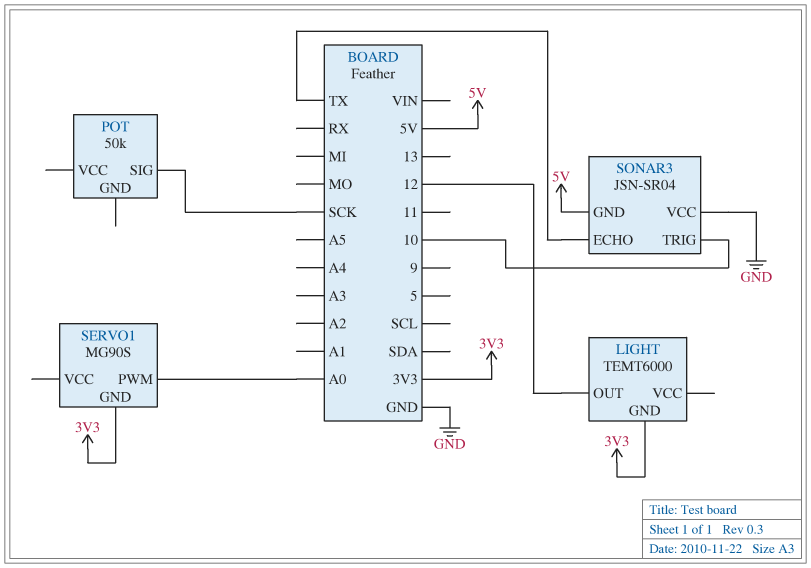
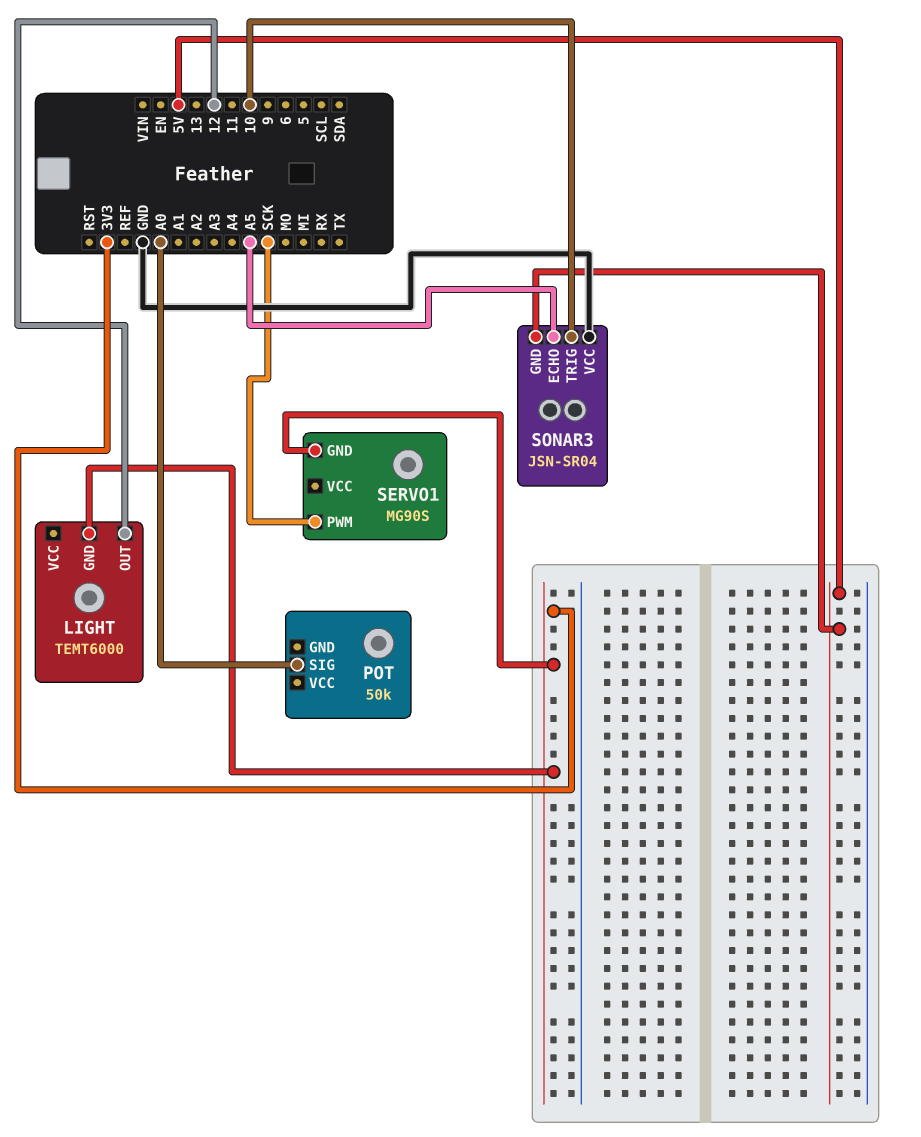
POT pin SIG: SCK -> A0
SERVO1 pin PWM: A0 -> SCK
SONAR3 pin ECHO: TX -> A5

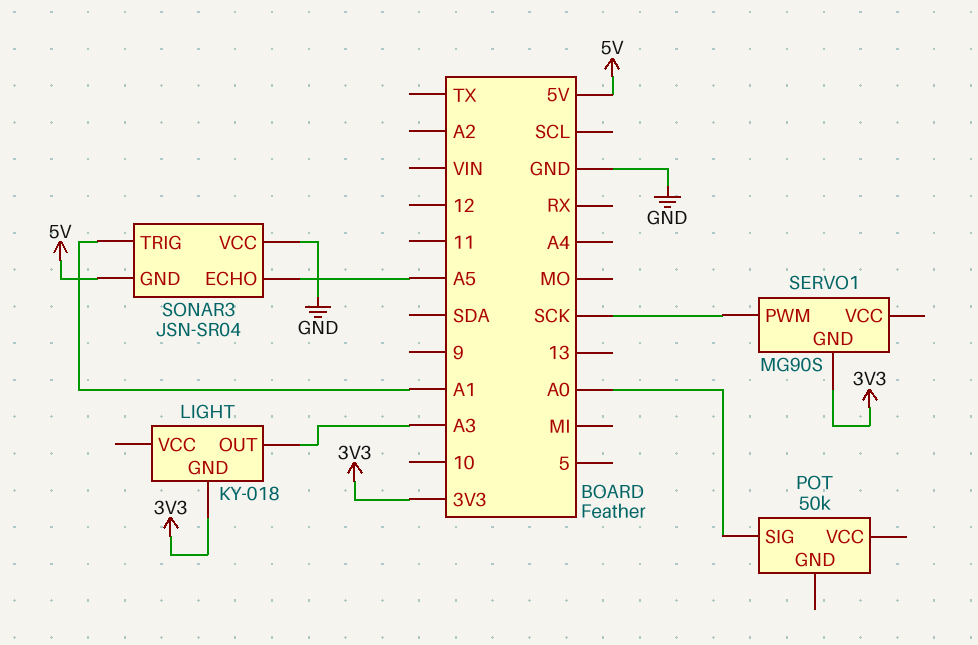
LIGHT: TEMT6000 -> KY-018
LIGHT pin OUT: 12 -> A3
SONAR3 pin TRIG: 10 -> A1

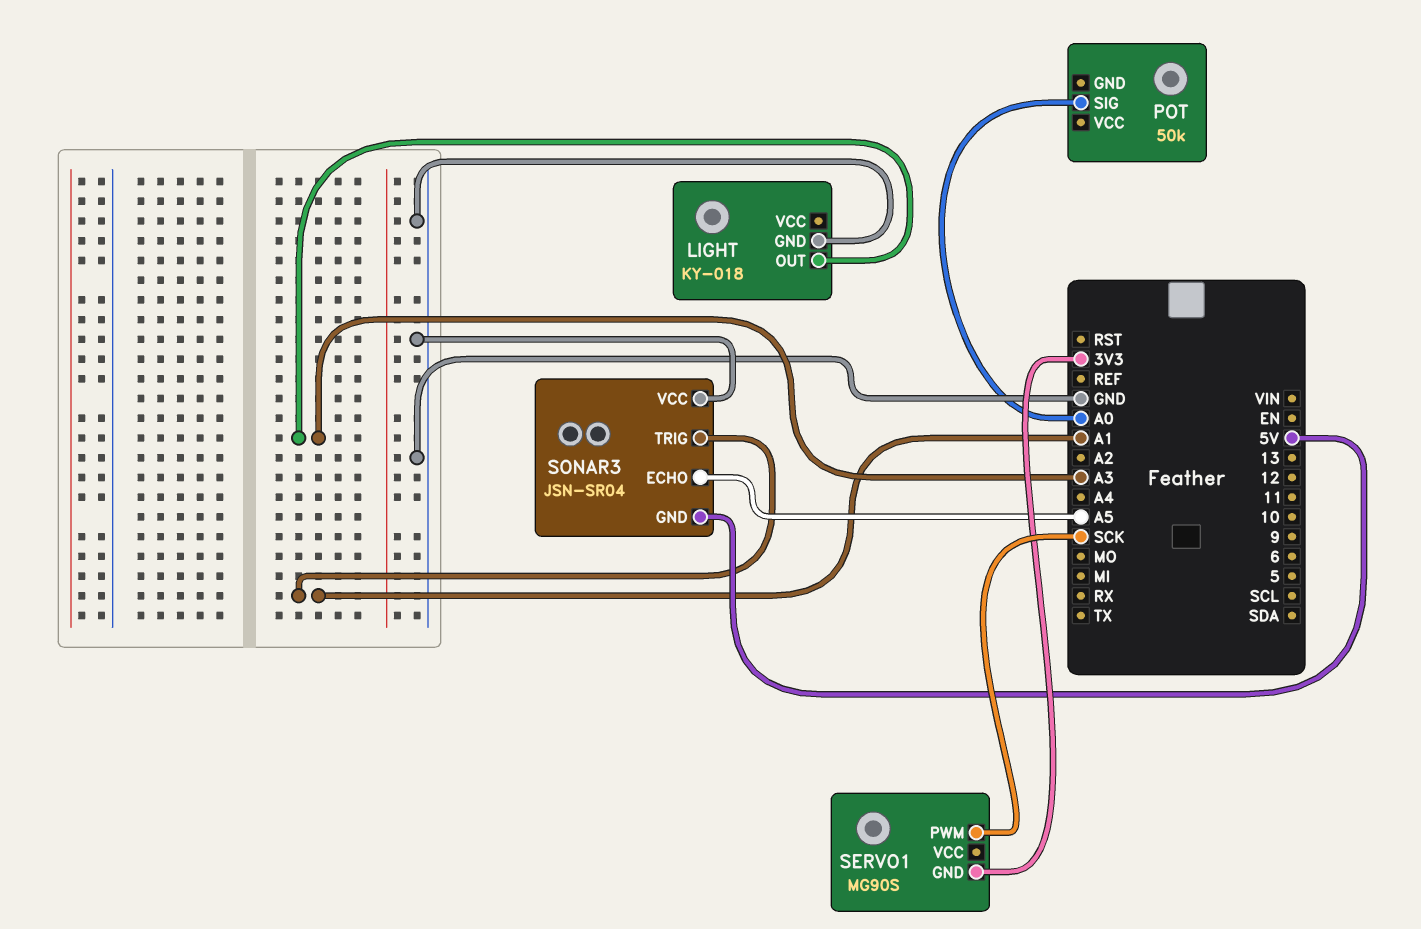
LIGHT pin GND: 3V3 -> GND

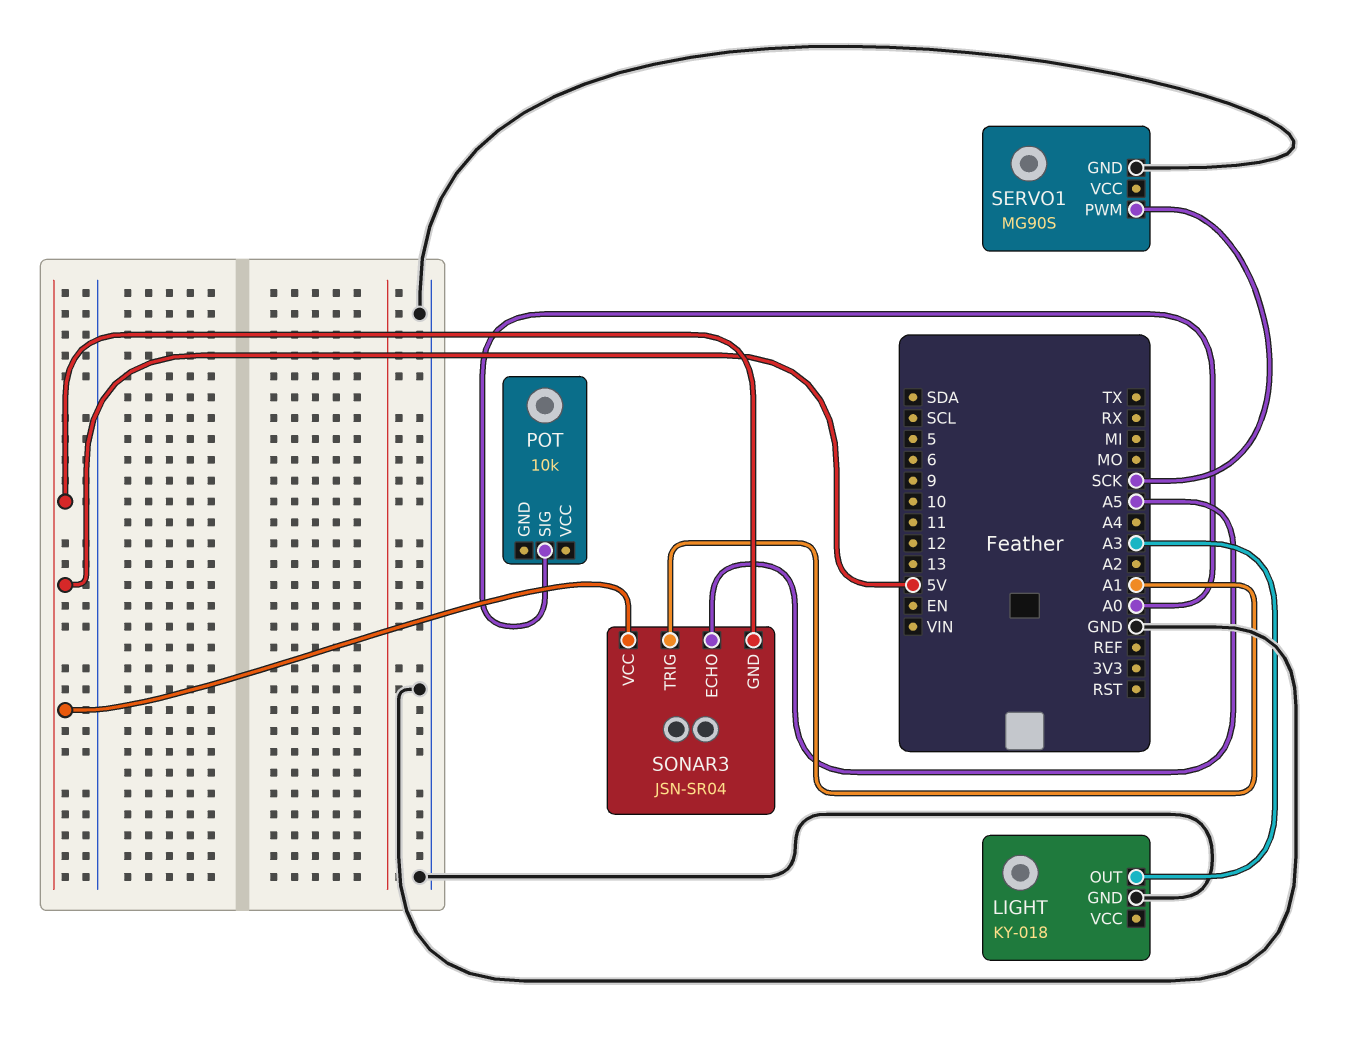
POT: 50k -> 10k
SERVO1 pin GND: 3V3 -> GND
SONAR3 pin VCC: GND -> 5V

